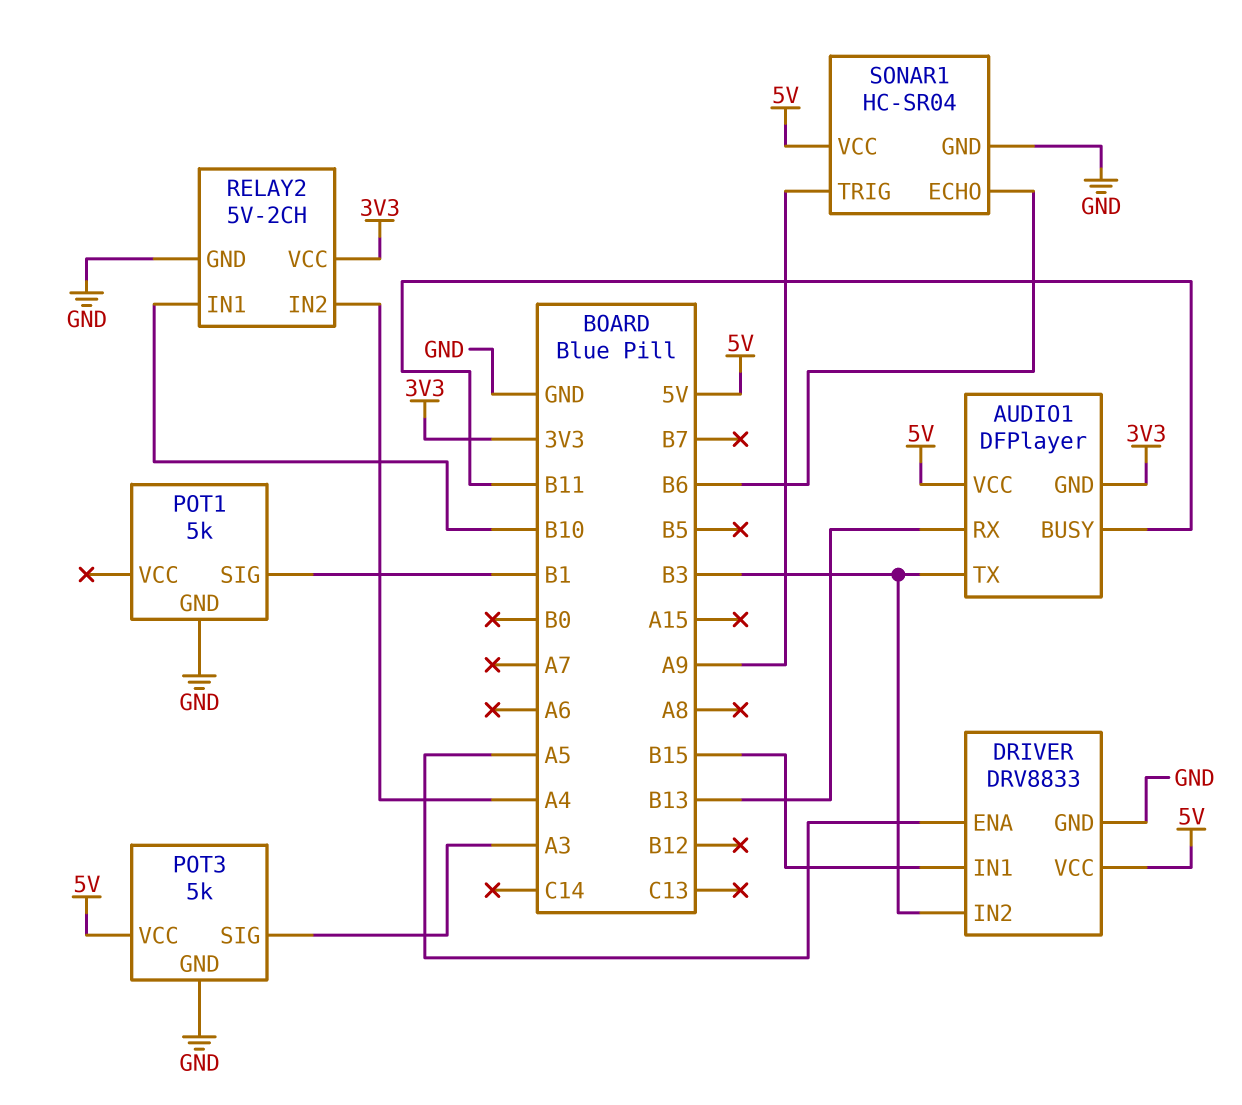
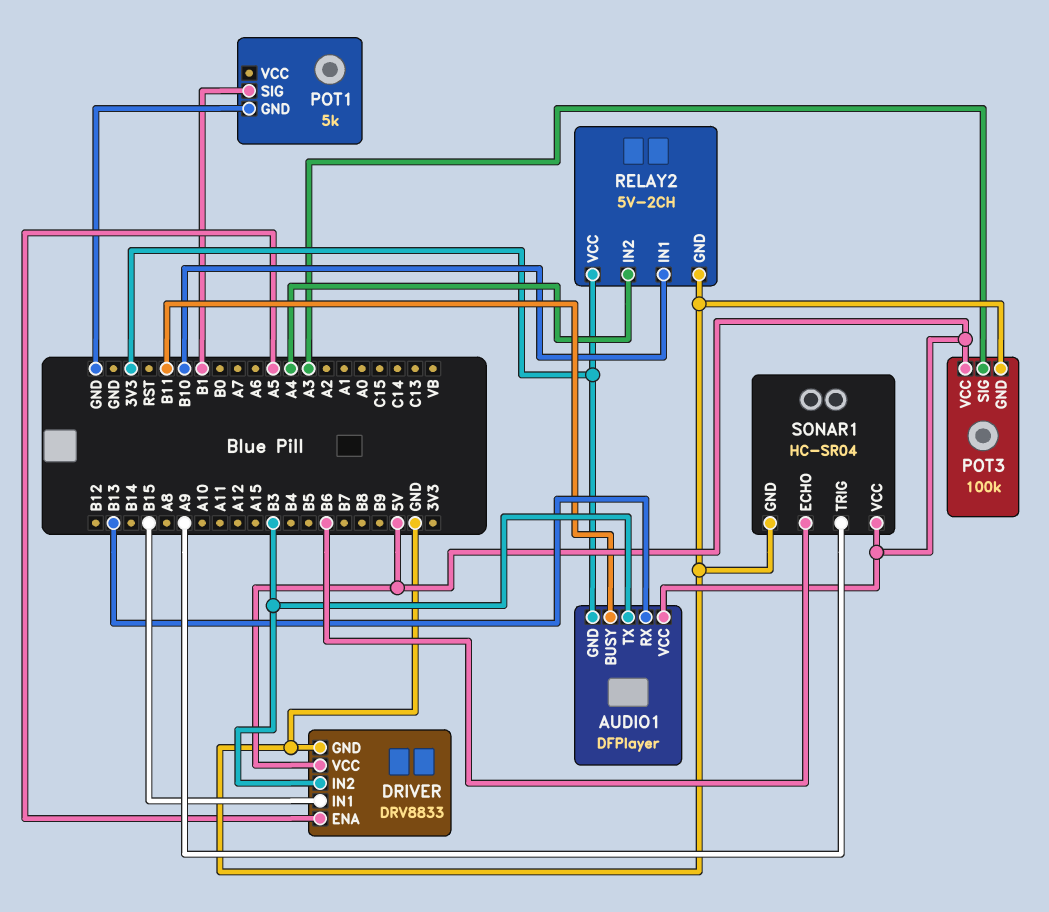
POT3: 5k -> 100k

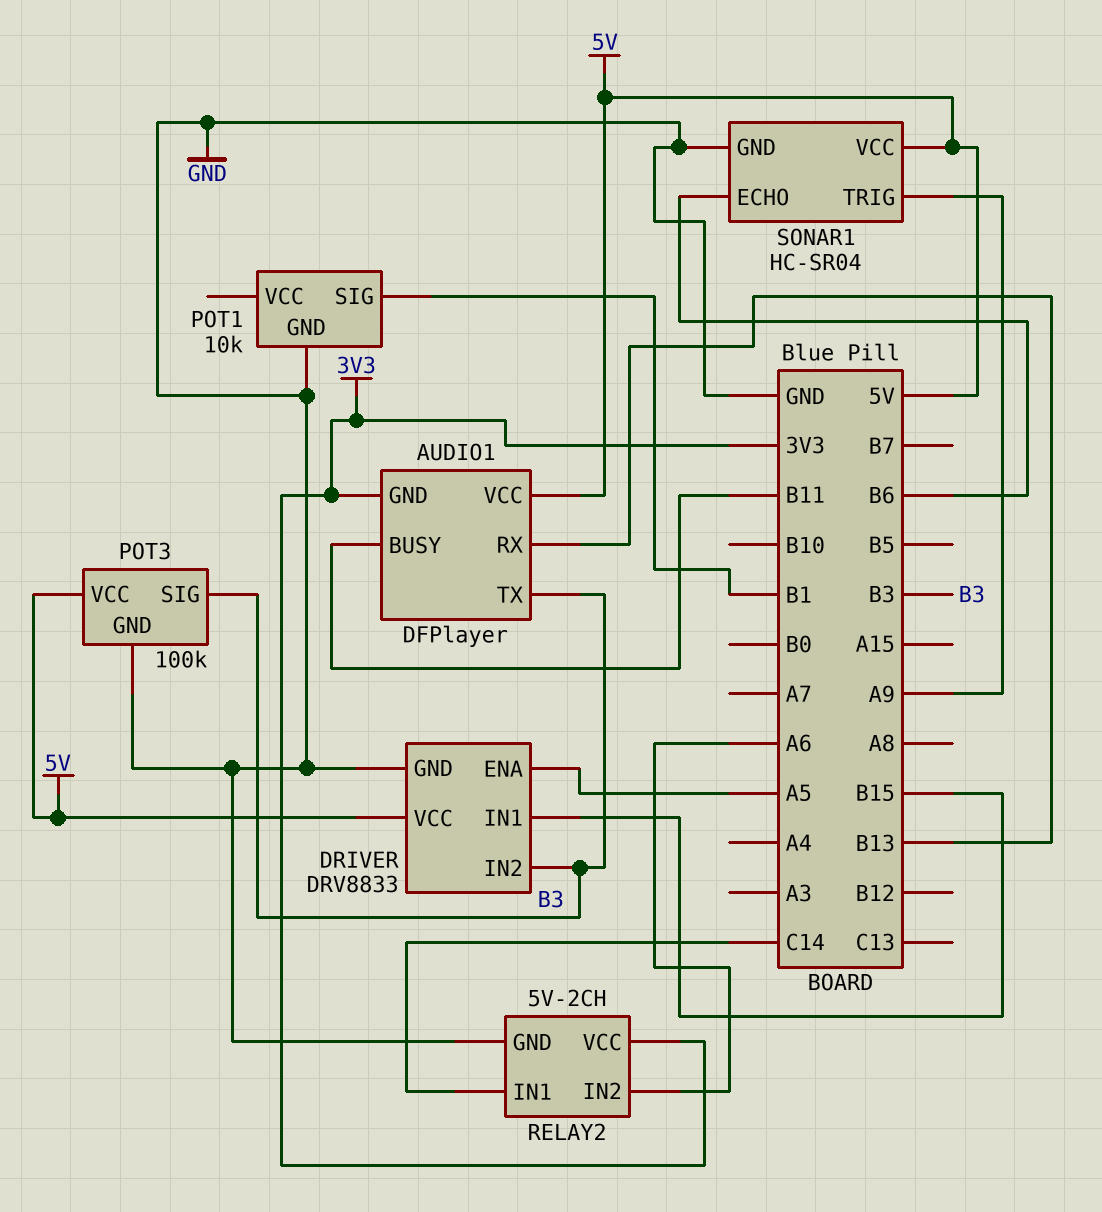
POT1: 5k -> 10k
POT3 pin SIG: A3 -> B3
RELAY2 pin IN1: B10 -> C14
RELAY2 pin IN2: A4 -> A6

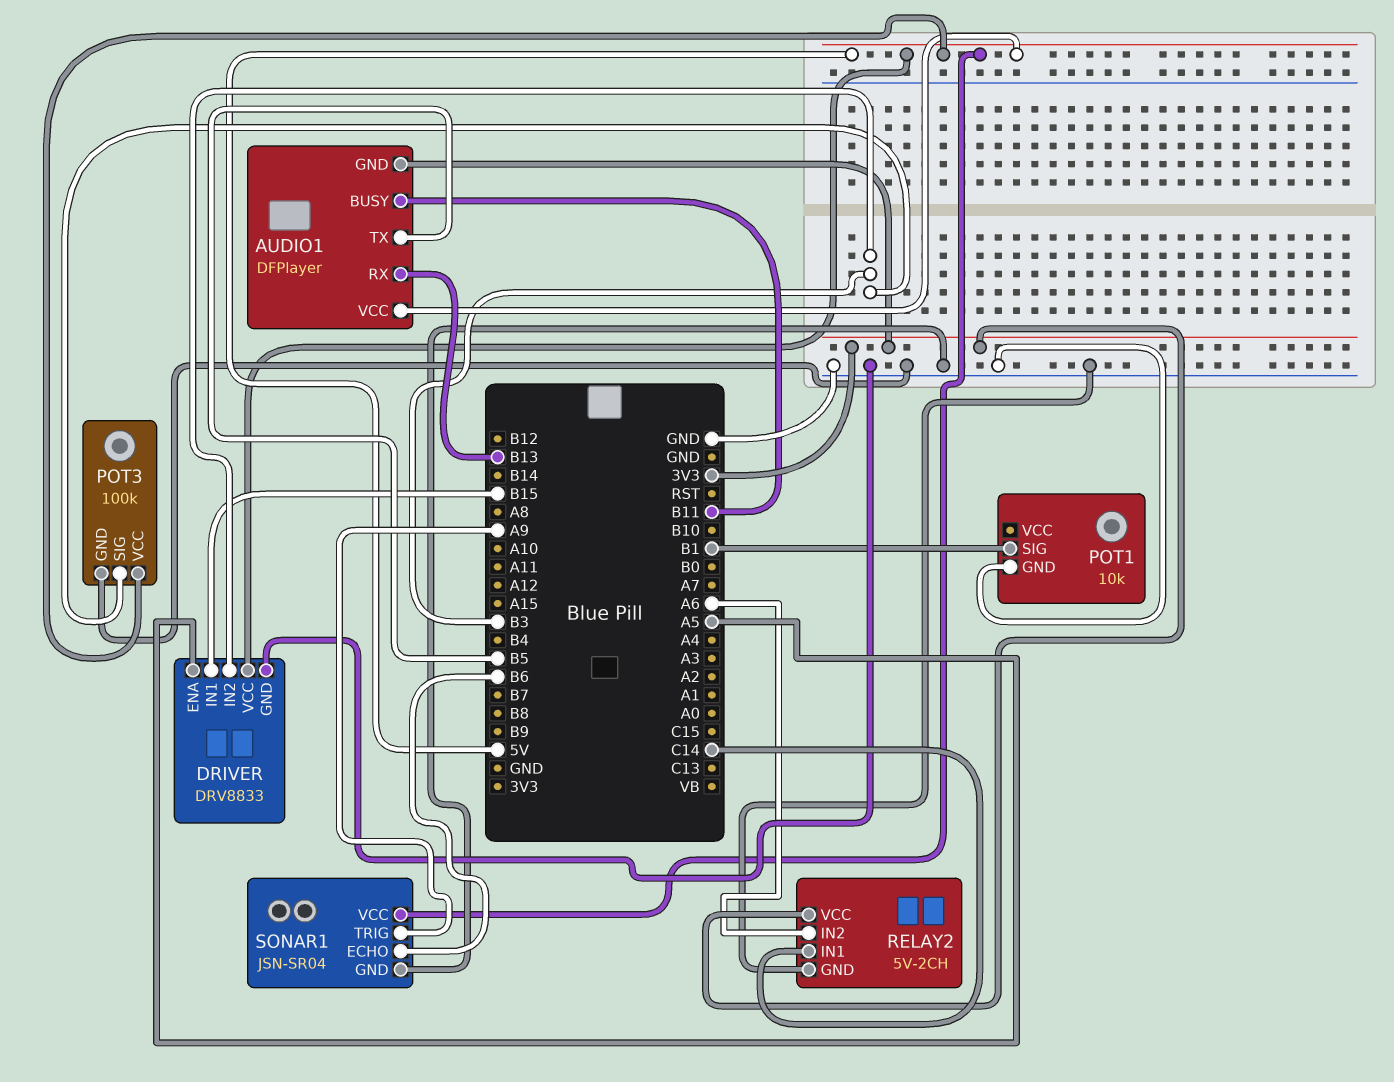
AUDIO1 pin TX: B3 -> B5
SONAR1: HC-SR04 -> JSN-SR04

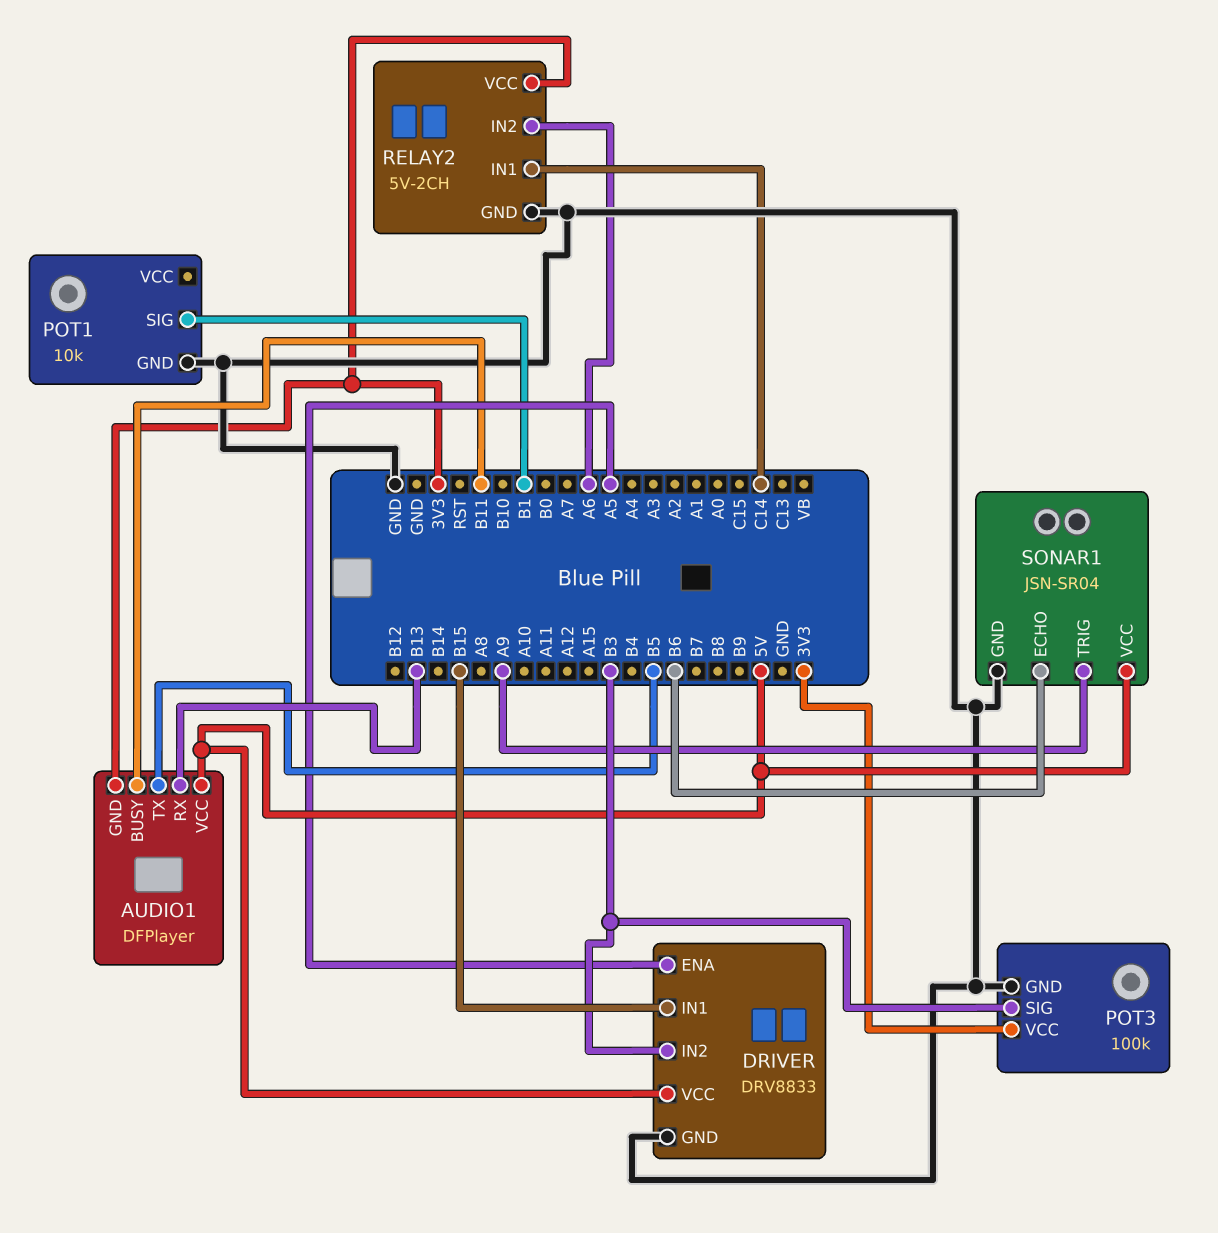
POT3 pin VCC: 5V -> 3V3

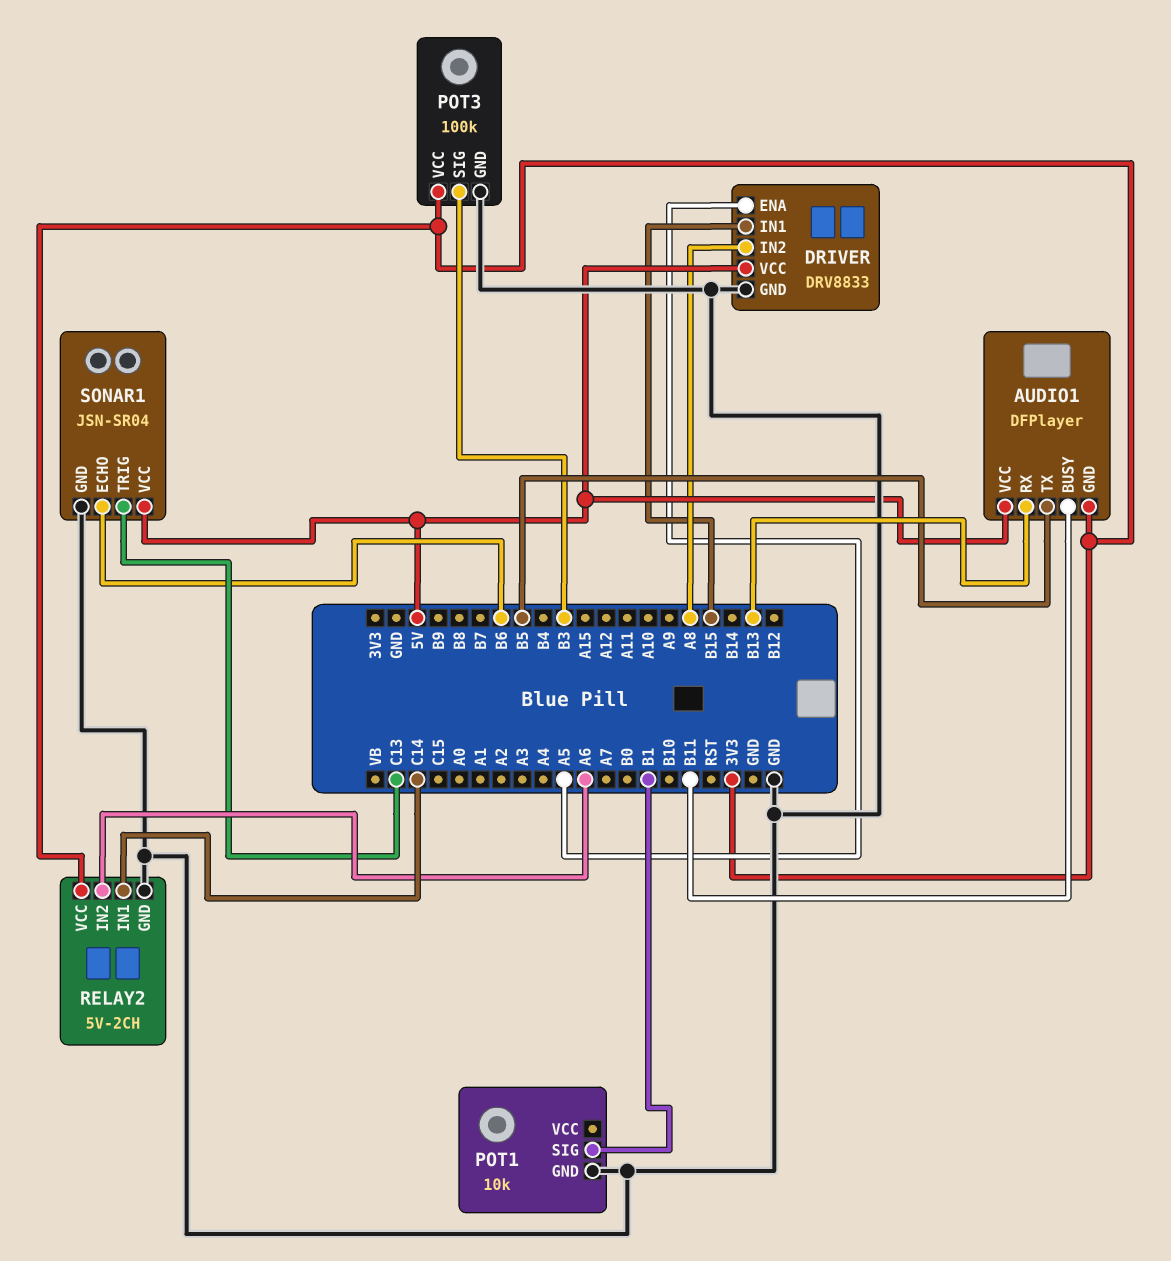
DRIVER pin IN2: B3 -> A8
SONAR1 pin TRIG: A9 -> C13

